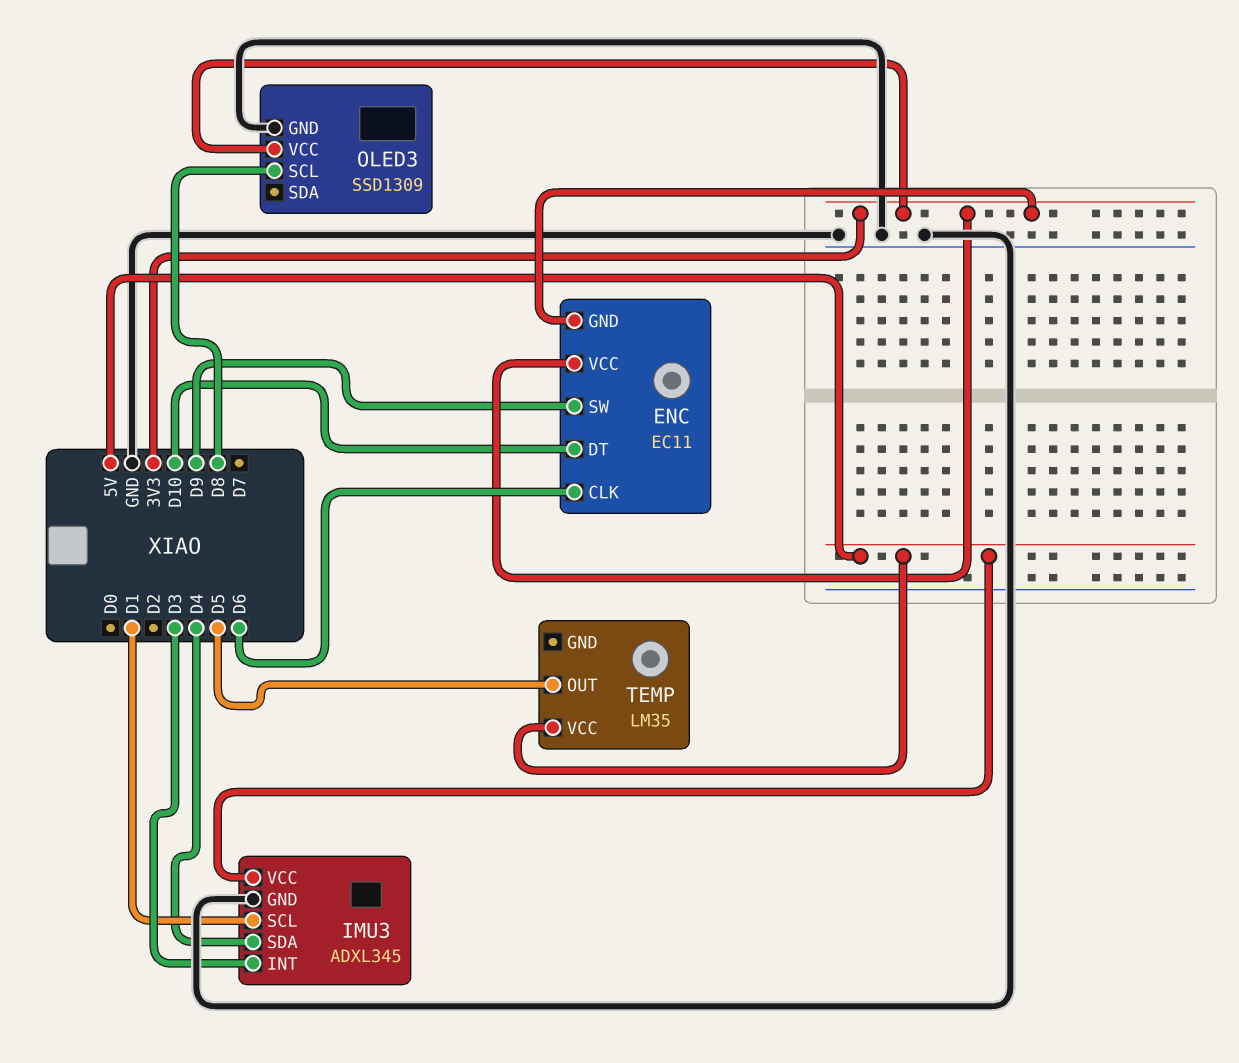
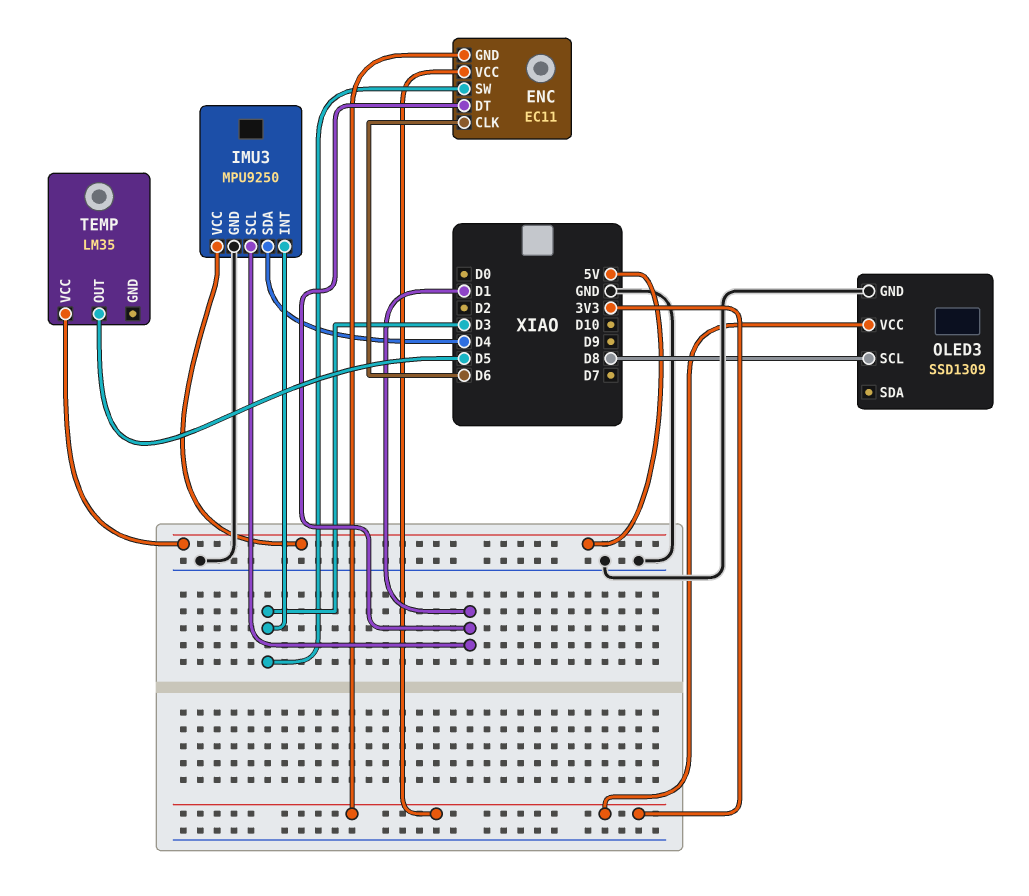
ENC pin DT: D10 -> D1
ENC pin SW: D9 -> D3
IMU3: ADXL345 -> MPU9250

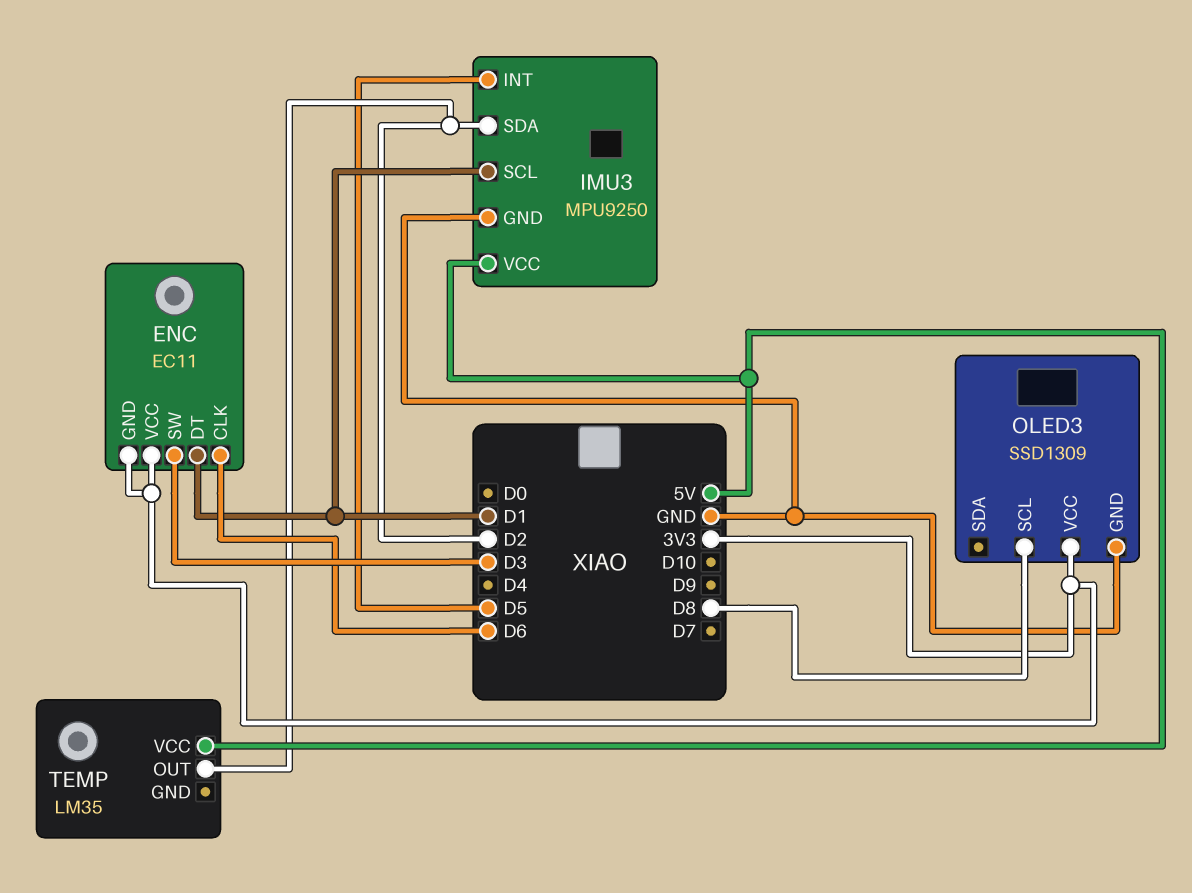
IMU3 pin INT: D3 -> D5
IMU3 pin SDA: D4 -> D2
TEMP pin OUT: D5 -> D2

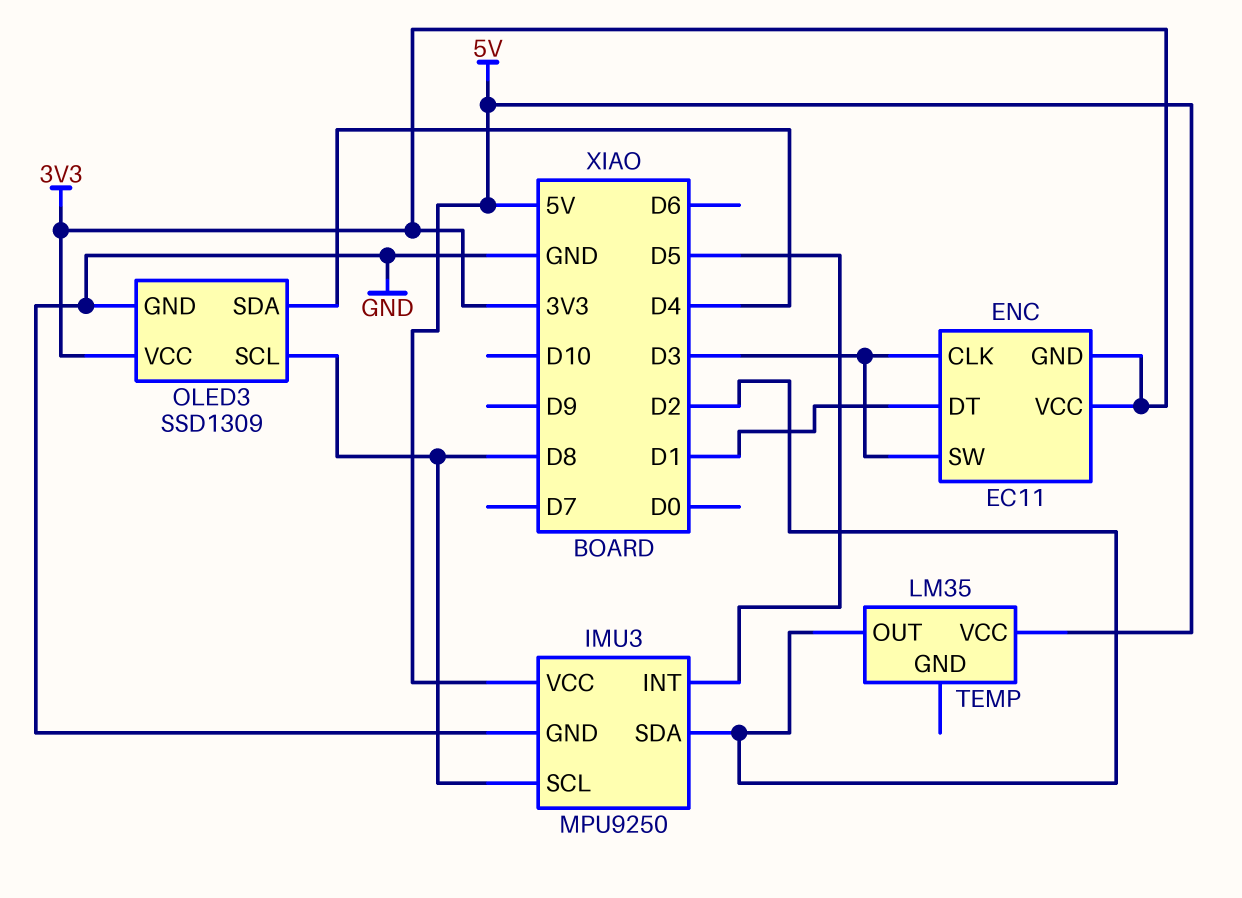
ENC pin CLK: D6 -> D3
IMU3 pin SCL: D1 -> D8
OLED3 pin SDA: none -> D4

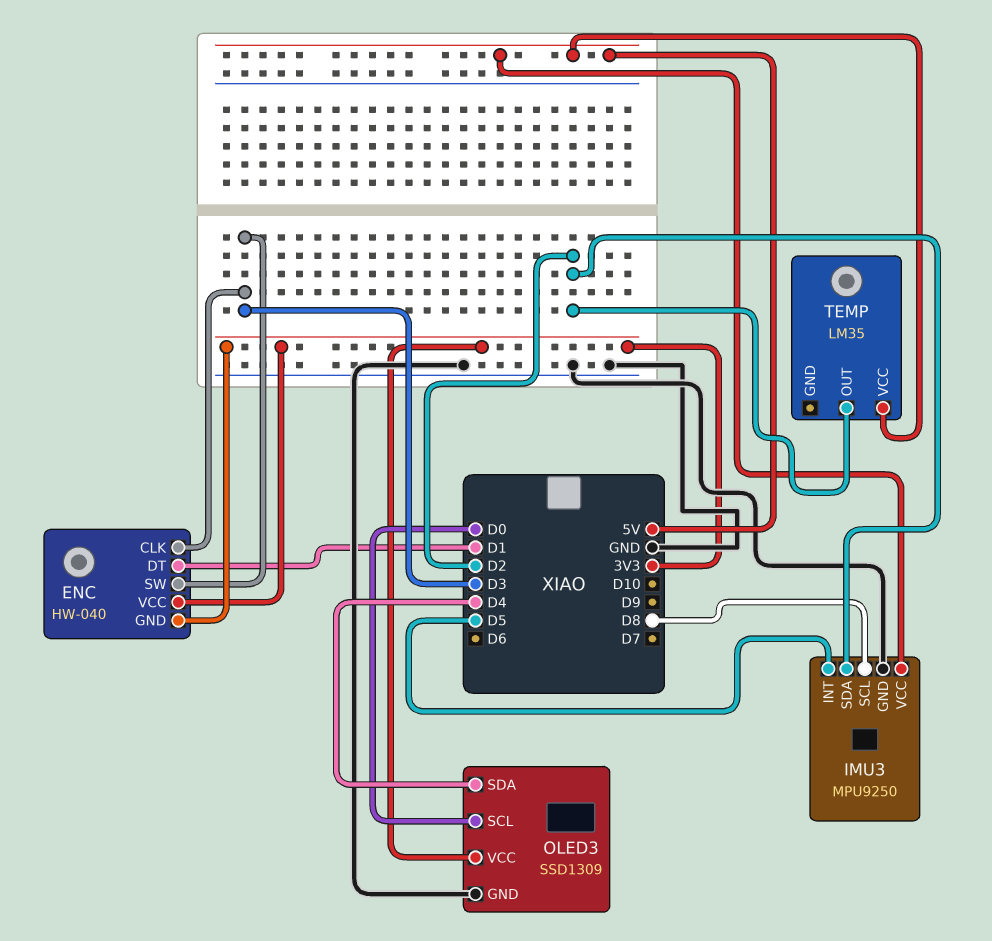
ENC: EC11 -> HW-040
OLED3 pin SCL: D8 -> D0

